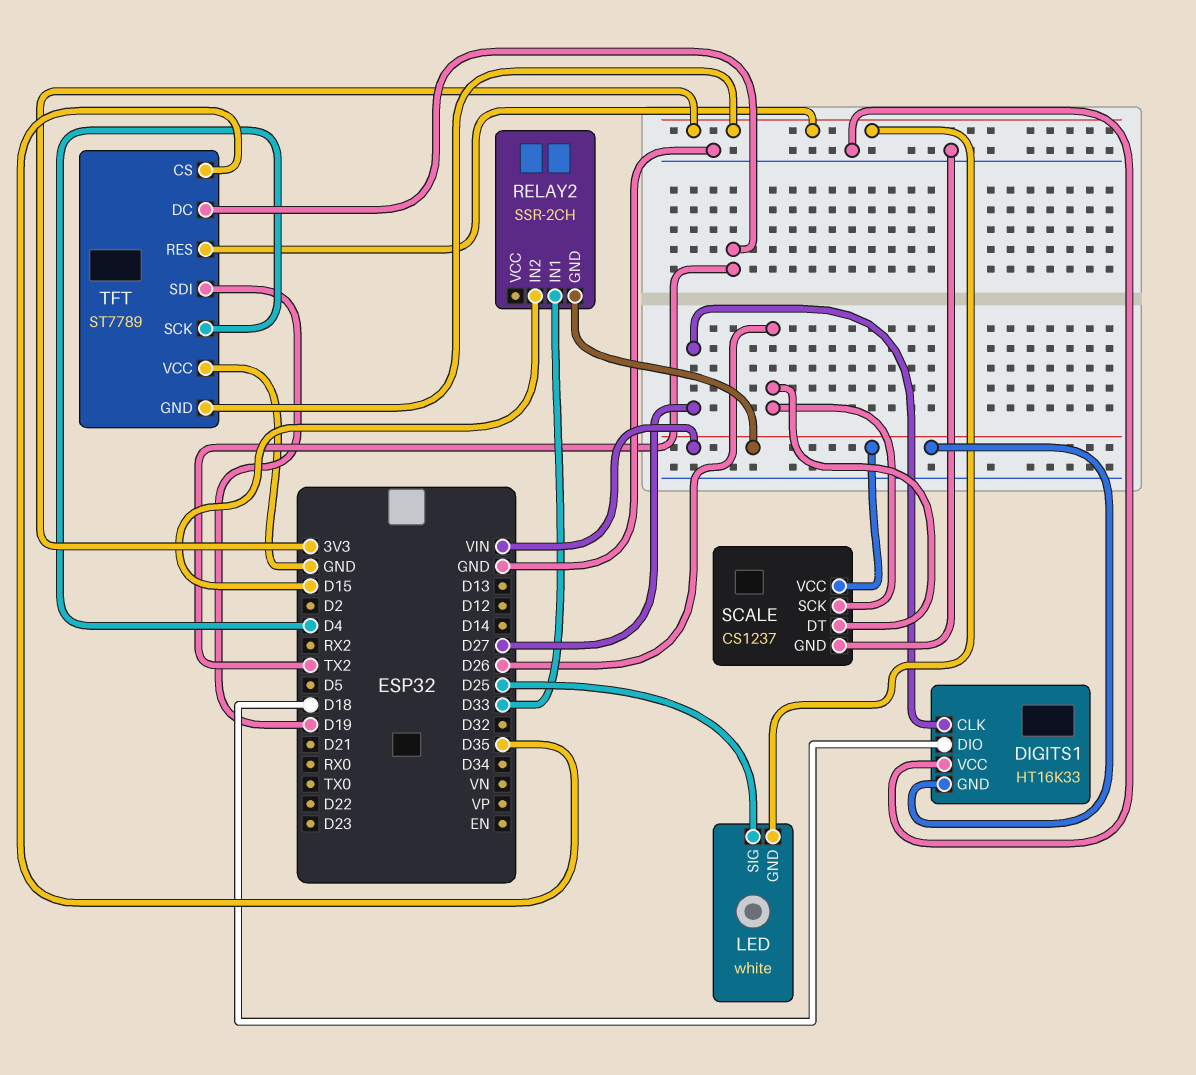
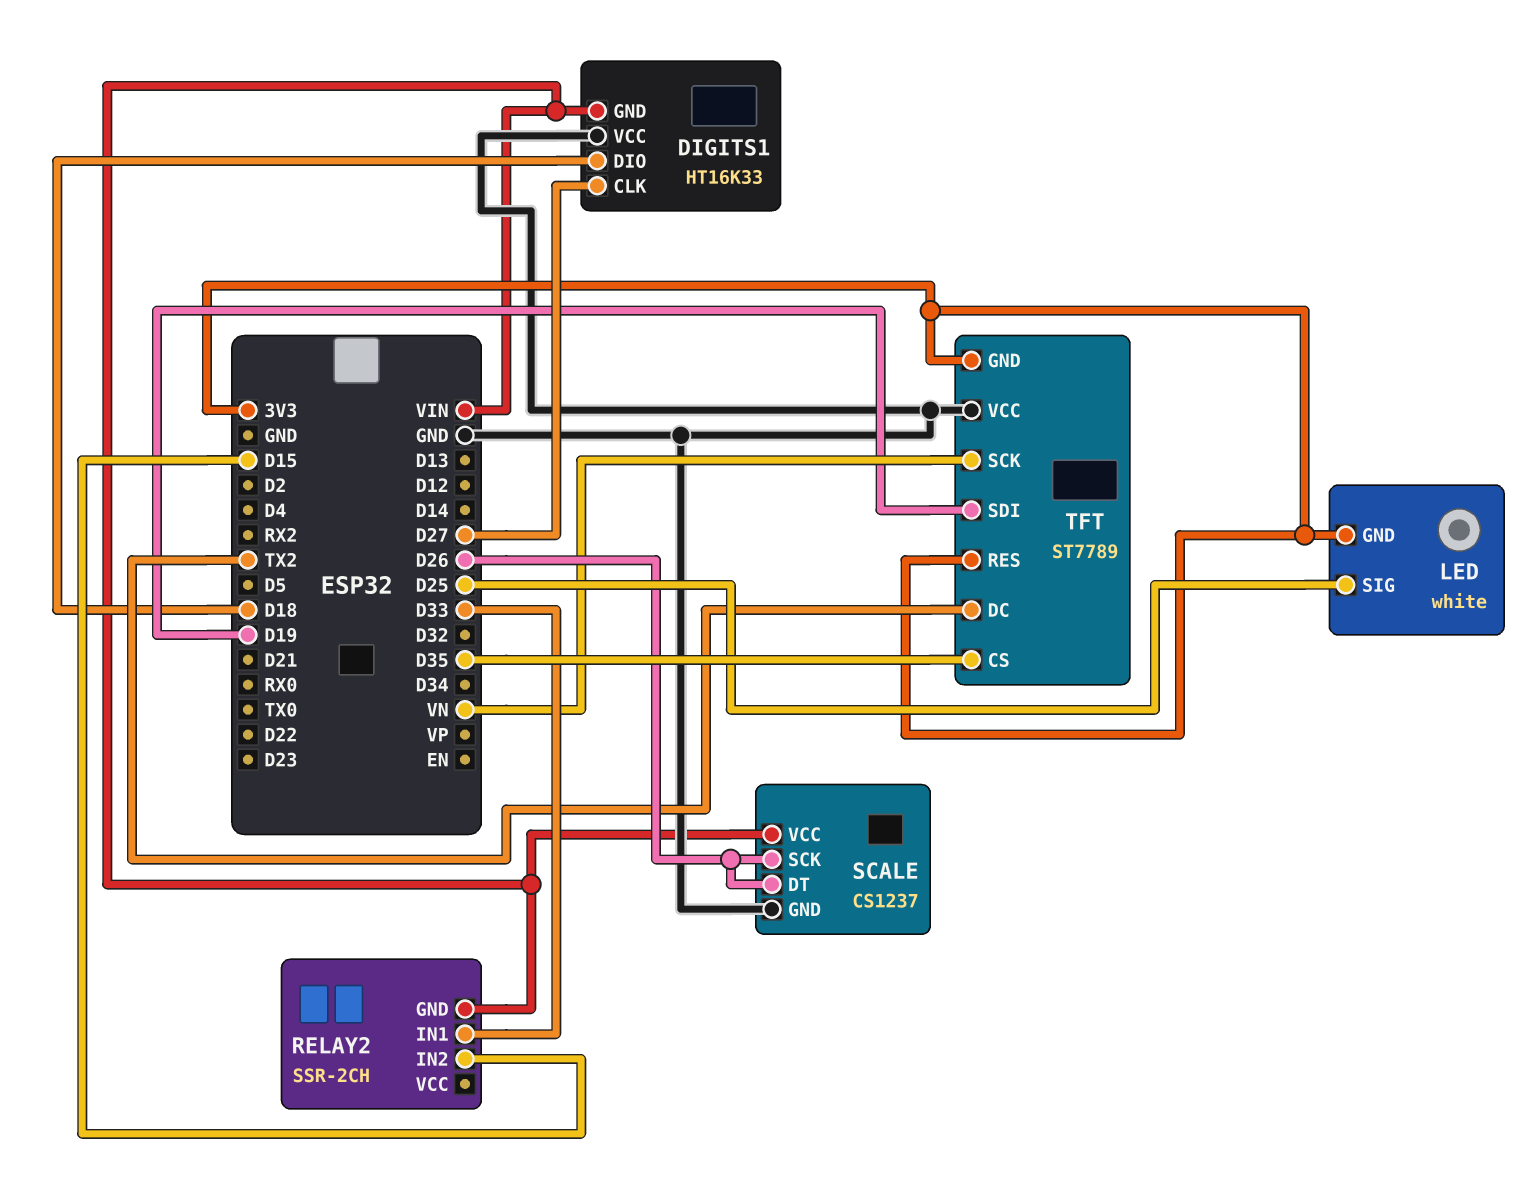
TFT pin SCK: D4 -> VN

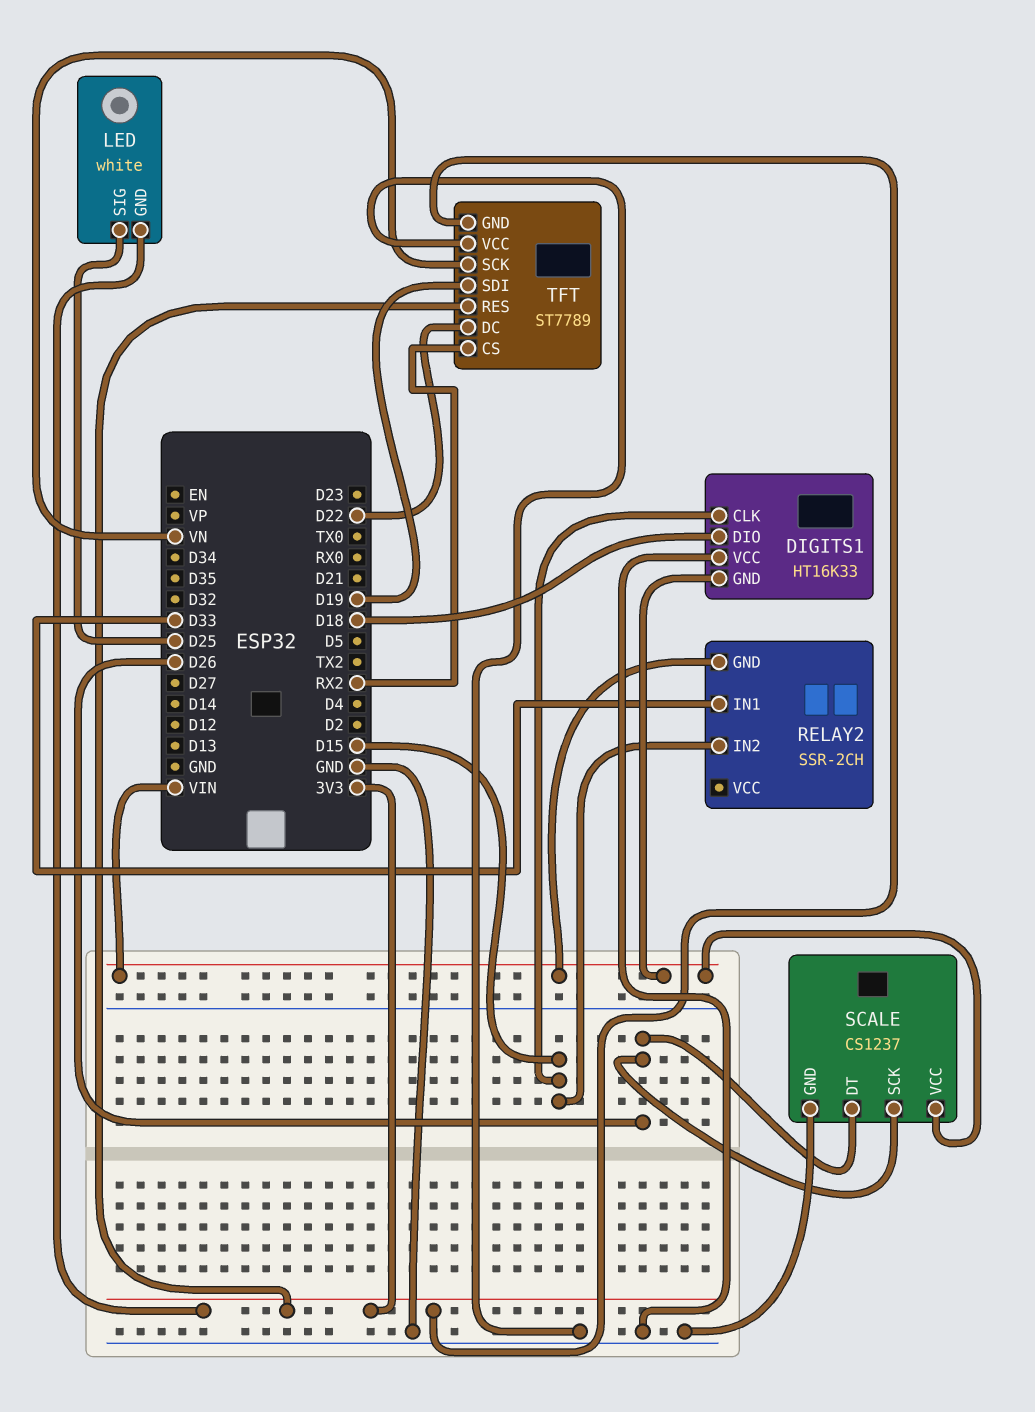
DIGITS1 pin CLK: D27 -> D15
TFT pin CS: D35 -> RX2
TFT pin DC: TX2 -> D22

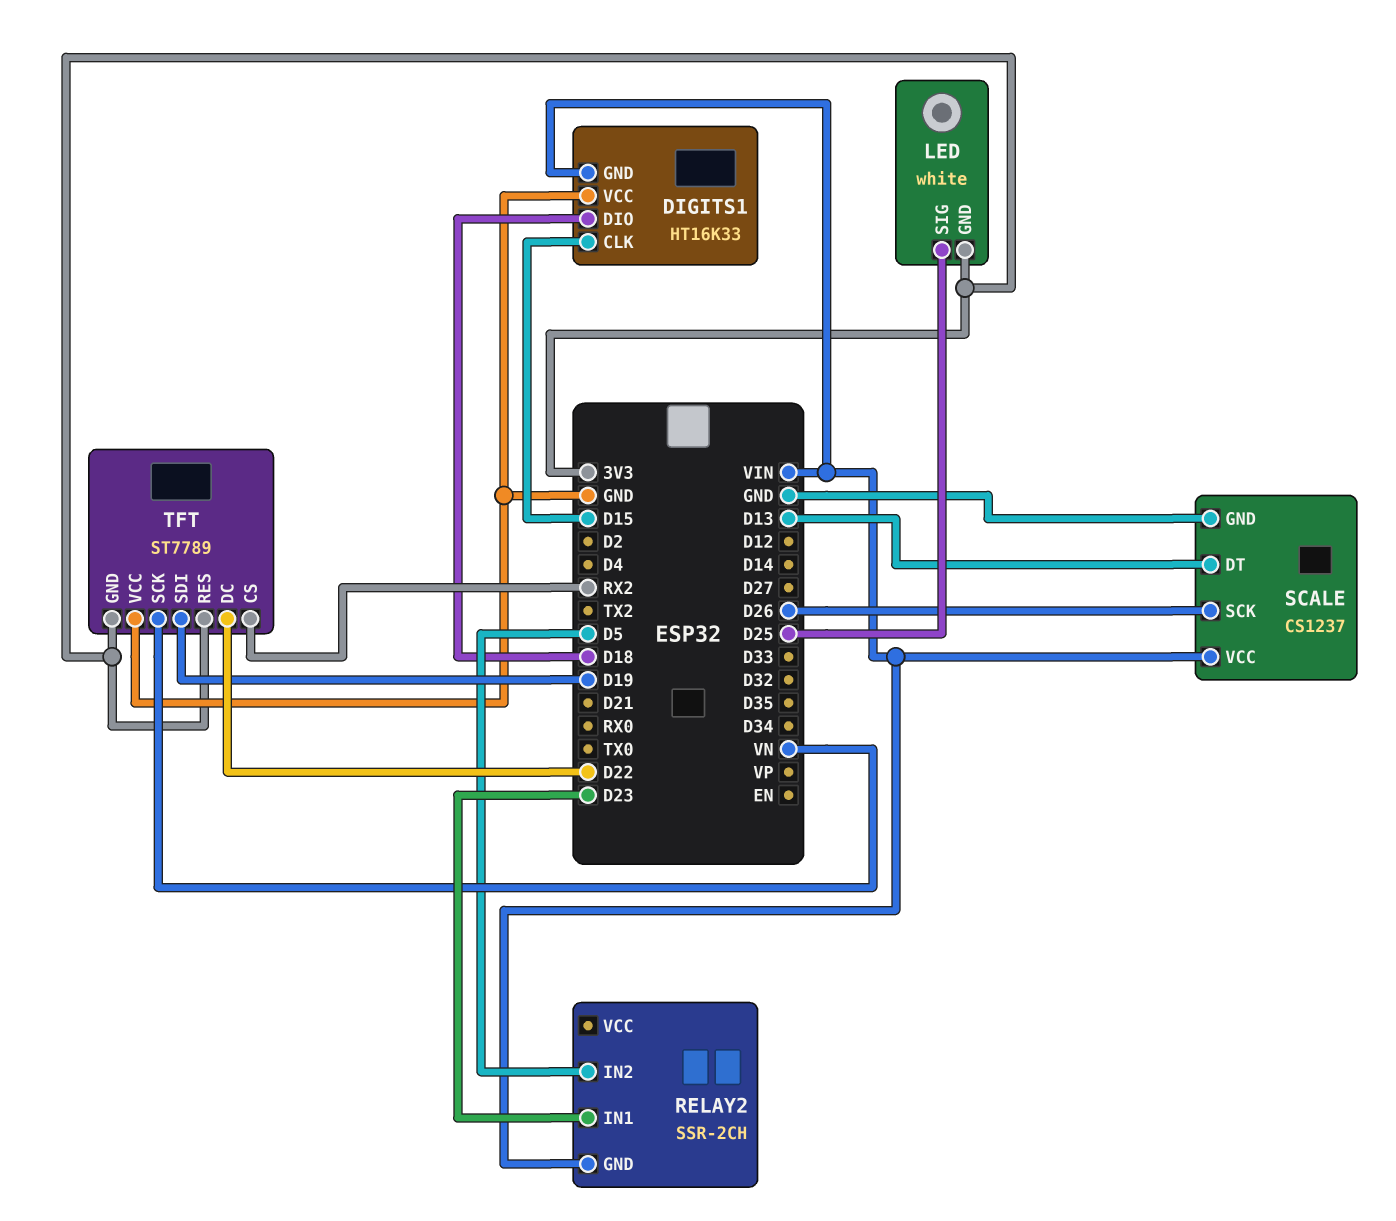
RELAY2 pin IN1: D33 -> D23
RELAY2 pin IN2: D15 -> D5
SCALE pin DT: D26 -> D13

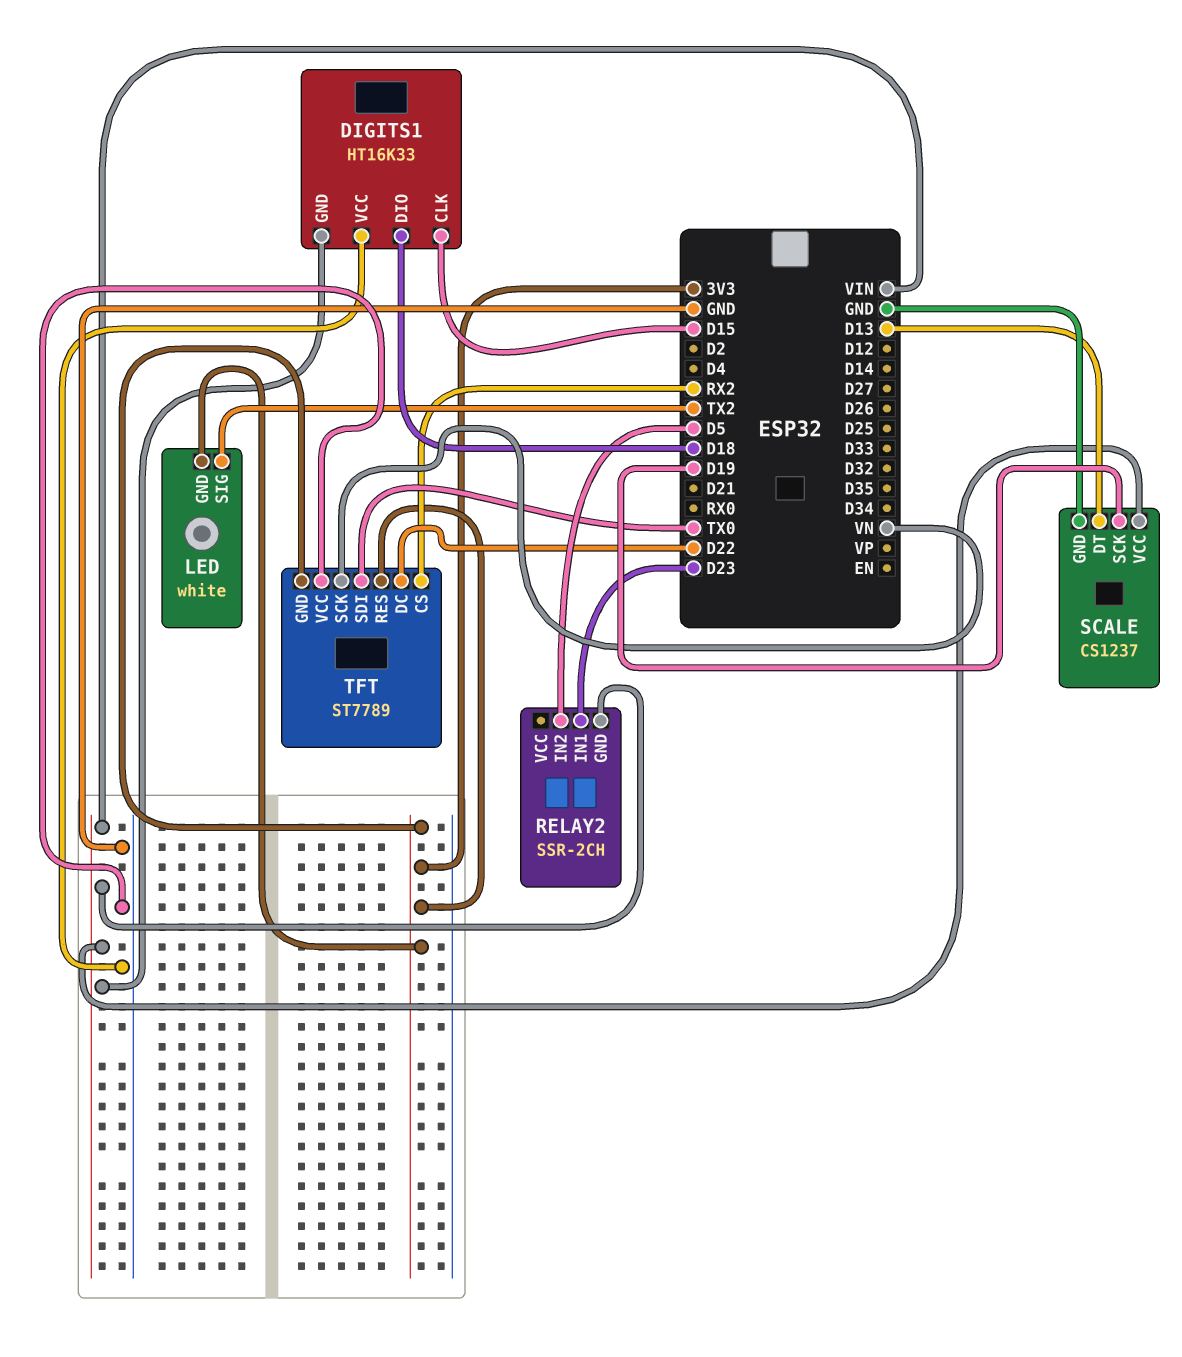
LED pin SIG: D25 -> TX2
SCALE pin SCK: D26 -> D19
TFT pin SDI: D19 -> TX0

